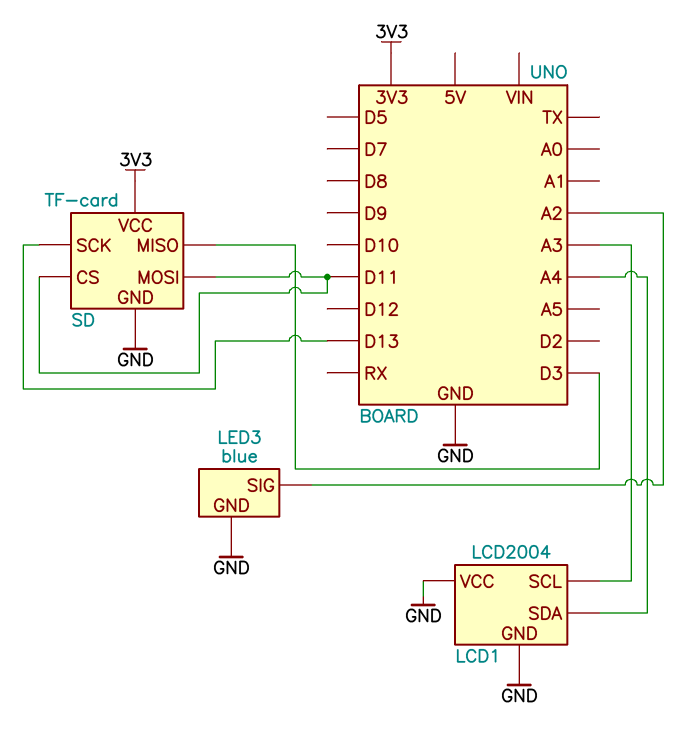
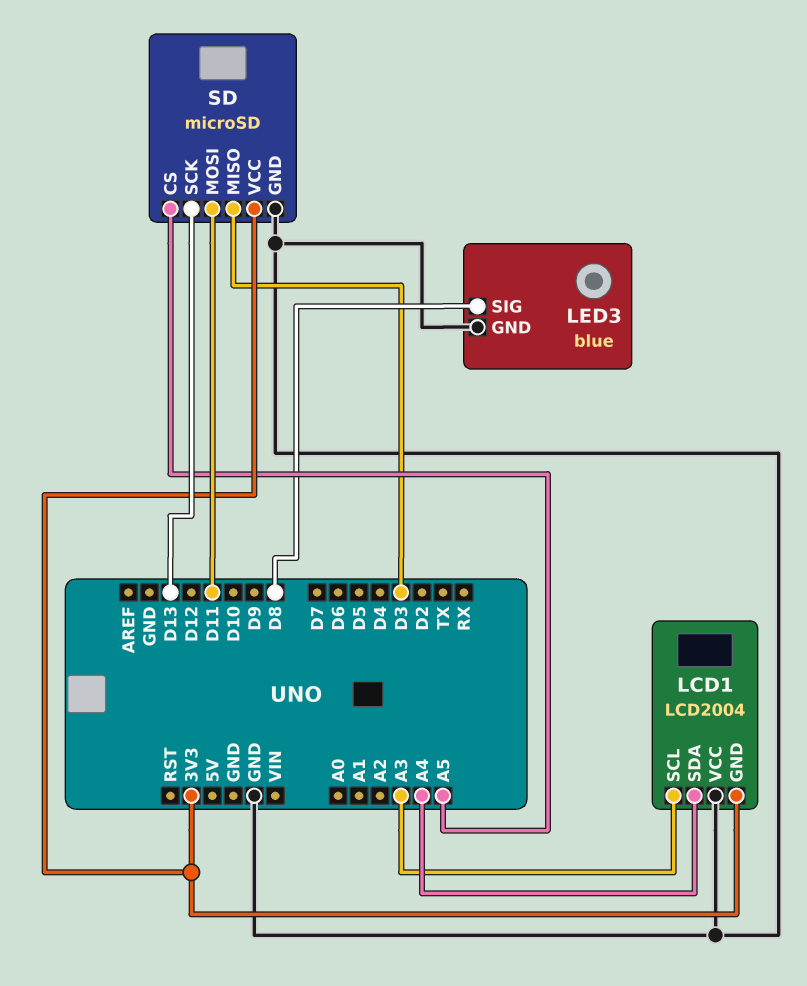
LCD1 pin GND: GND -> 3V3
LED3 pin SIG: A2 -> D8
SD: TF-card -> microSD
SD pin CS: D11 -> A5

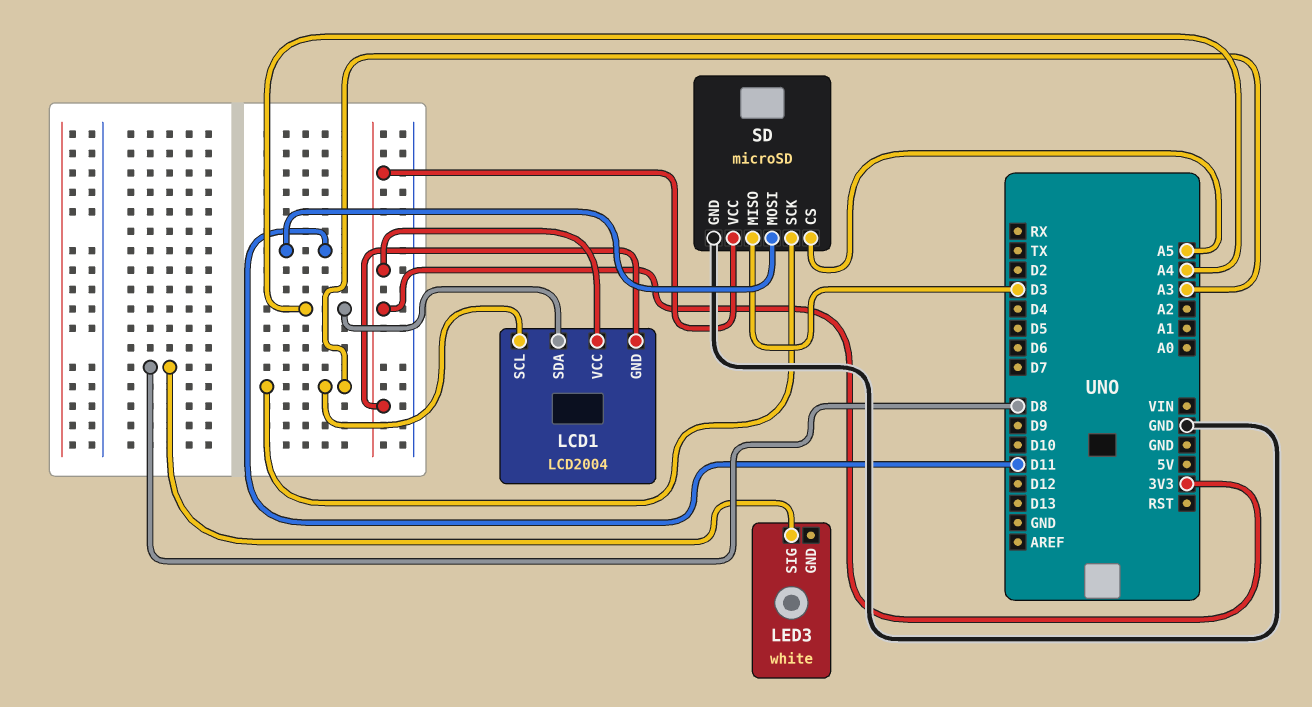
LCD1 pin VCC: GND -> 3V3
LED3: blue -> white
LED3 pin GND: GND -> none
SD pin SCK: D13 -> A3

